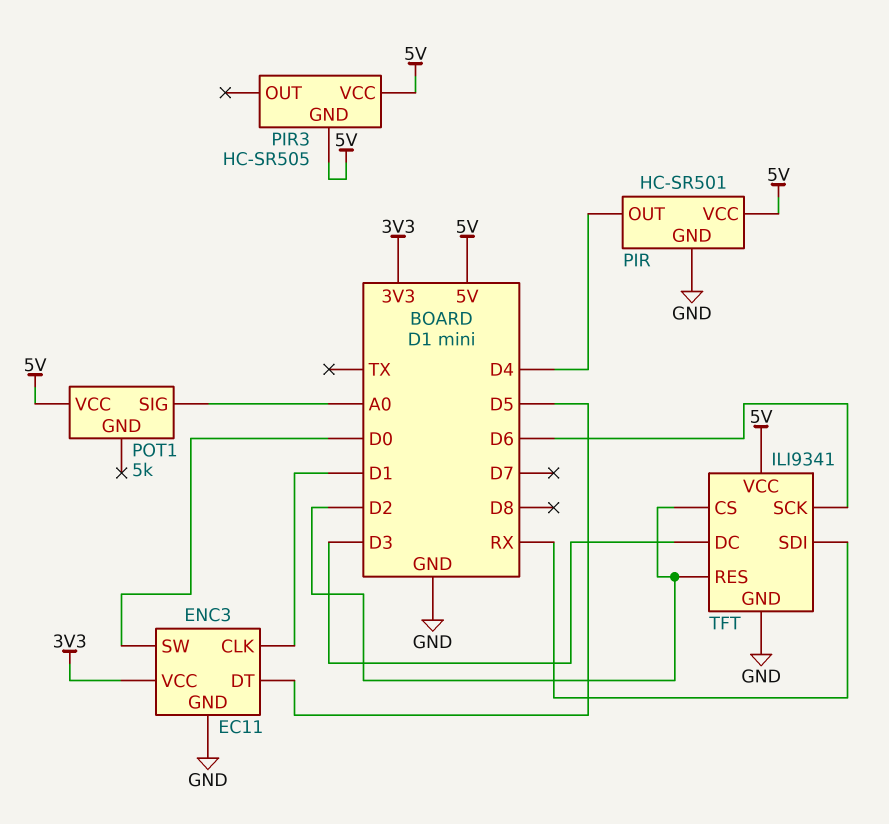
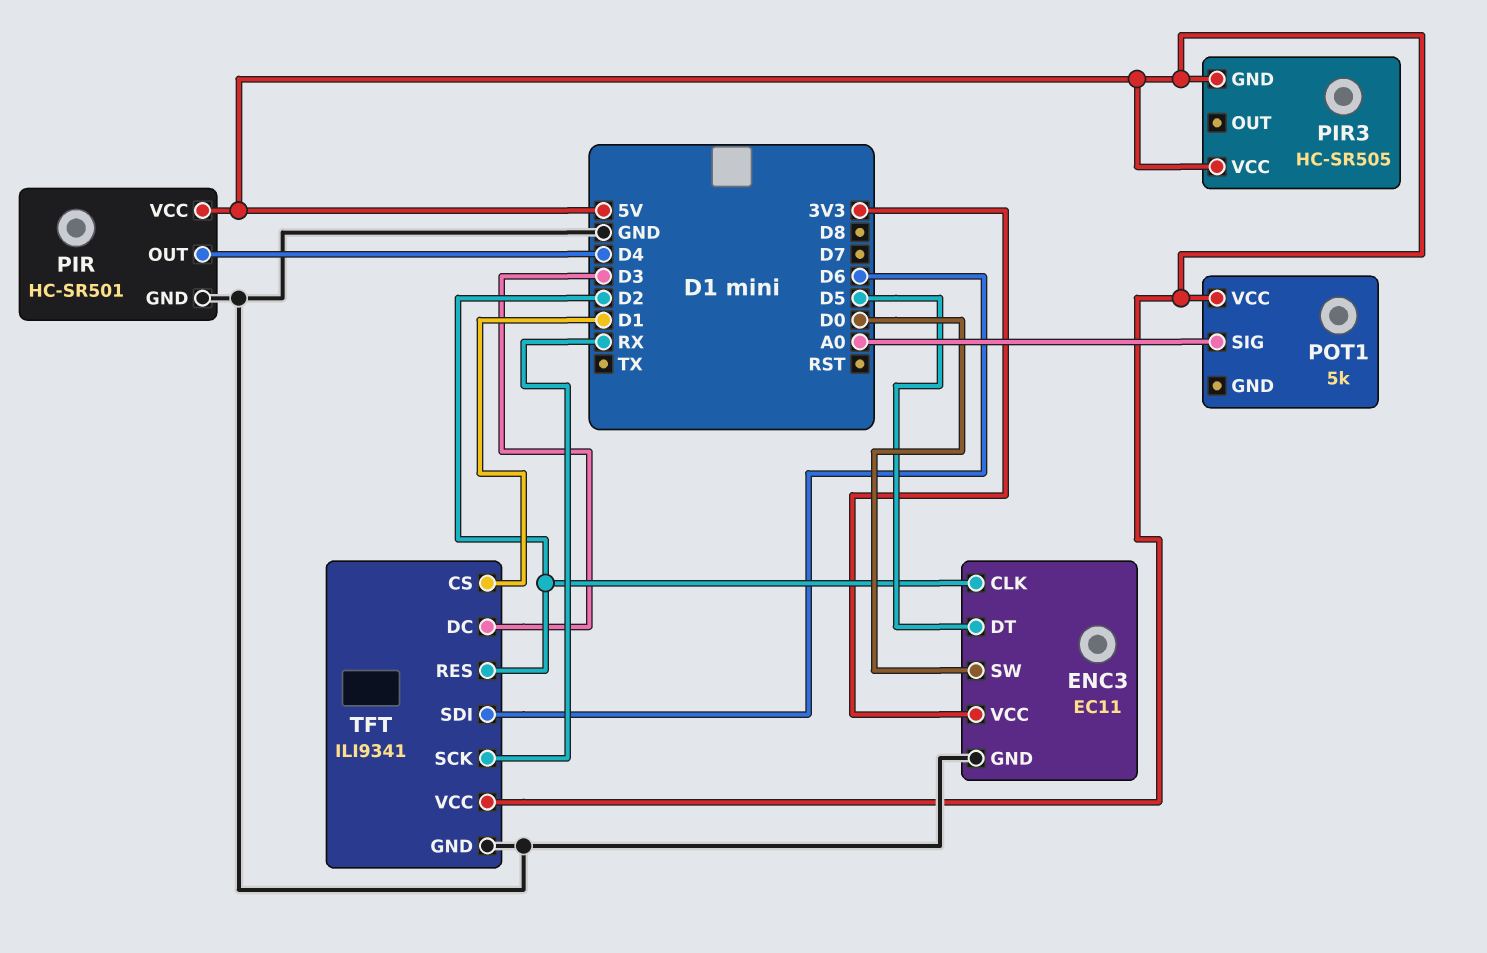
ENC3 pin CLK: D1 -> D2
TFT pin CS: D2 -> D1
TFT pin SCK: D6 -> RX
TFT pin SDI: RX -> D6

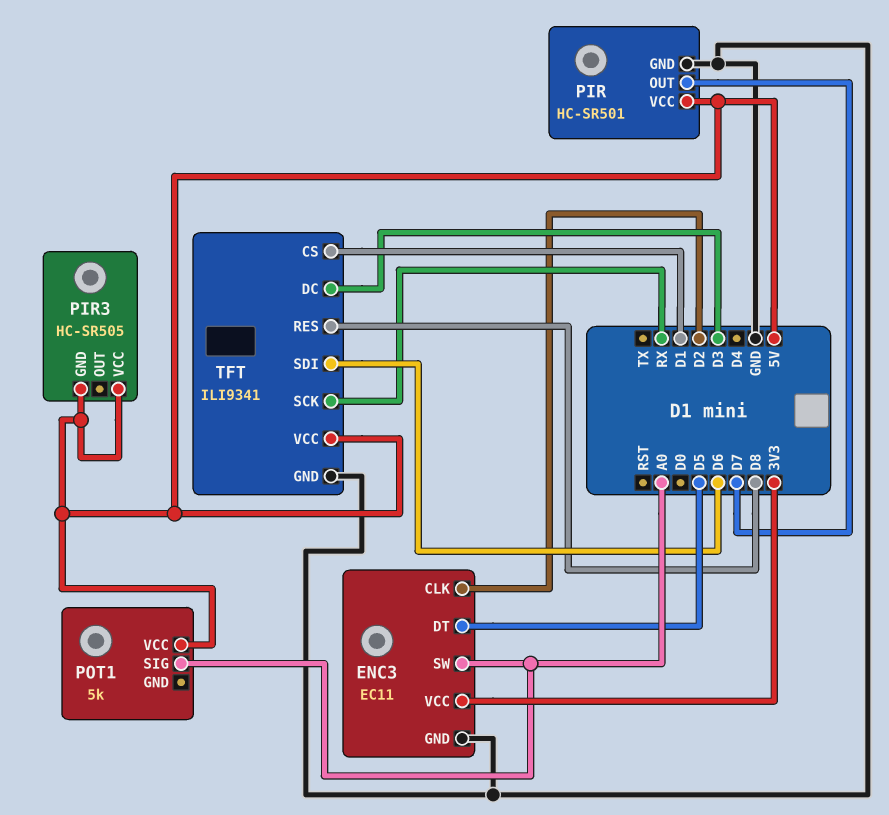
ENC3 pin SW: D0 -> A0
PIR pin OUT: D4 -> D7
TFT pin RES: D2 -> D8

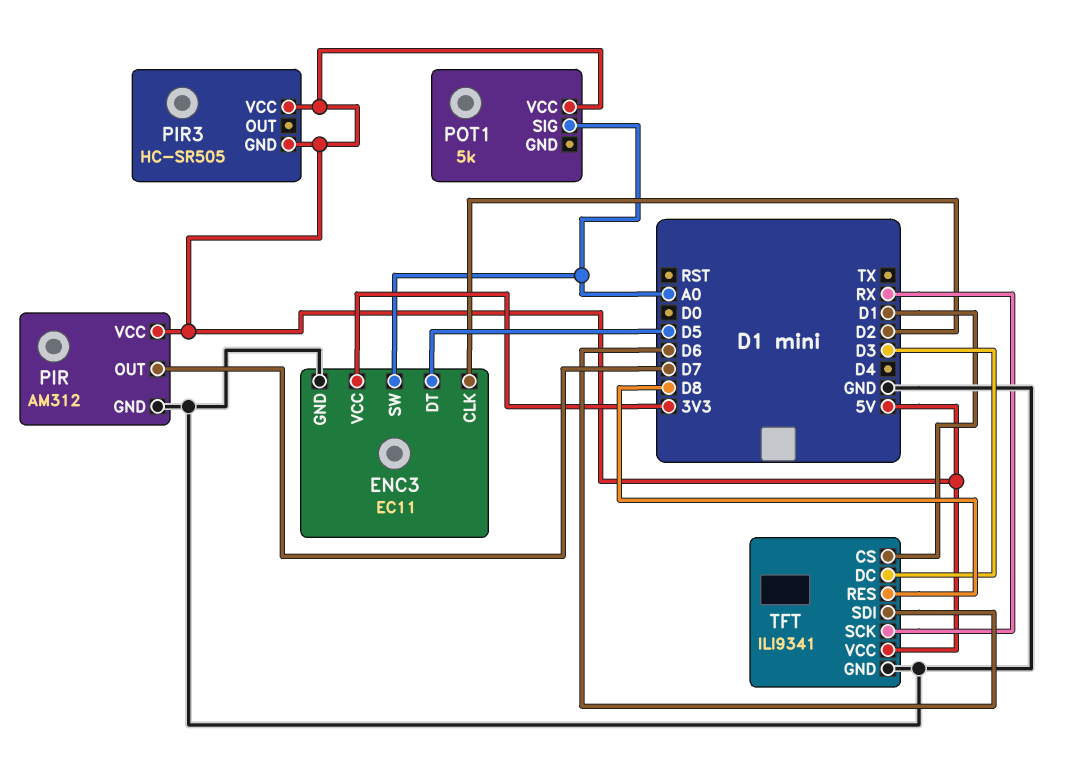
PIR: HC-SR501 -> AM312

